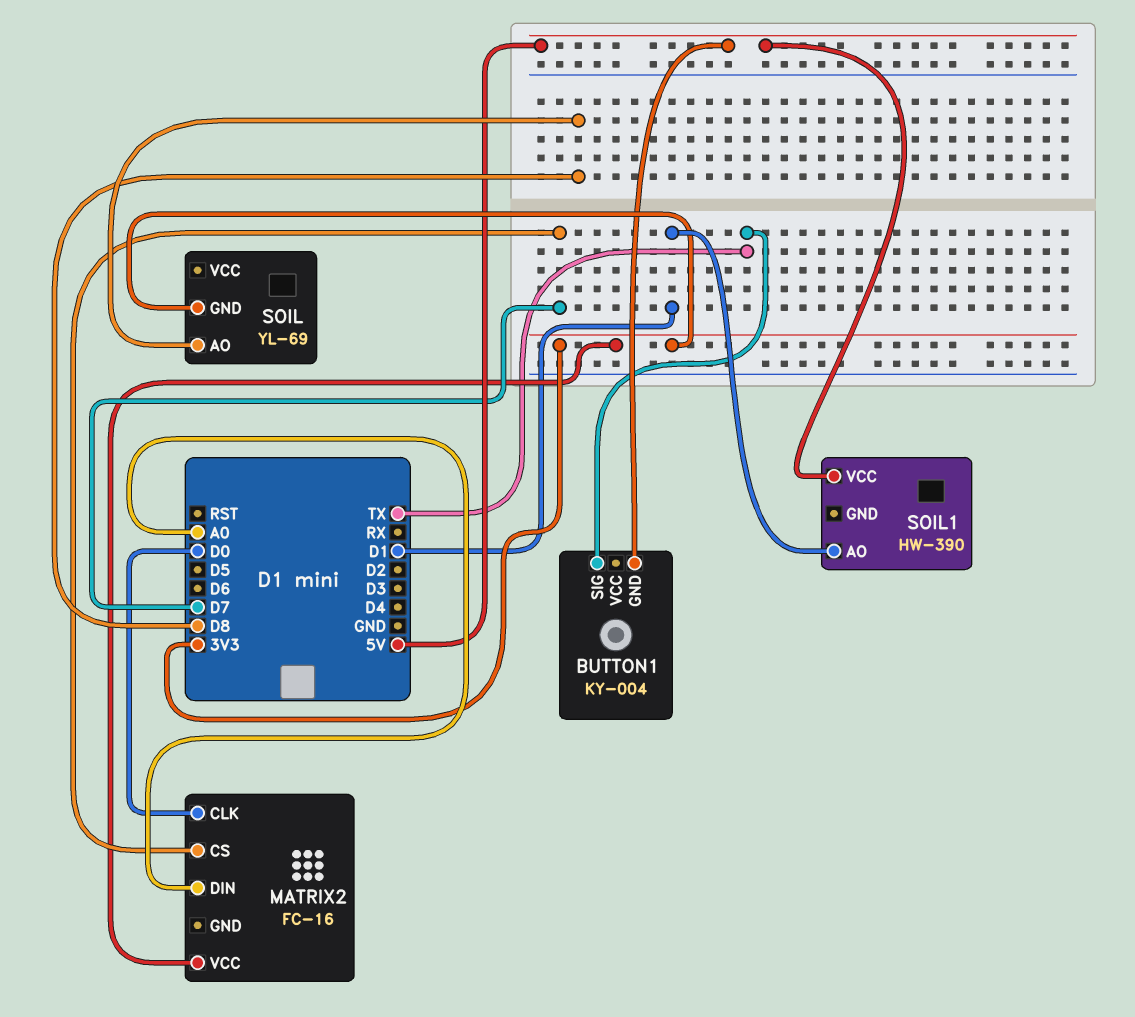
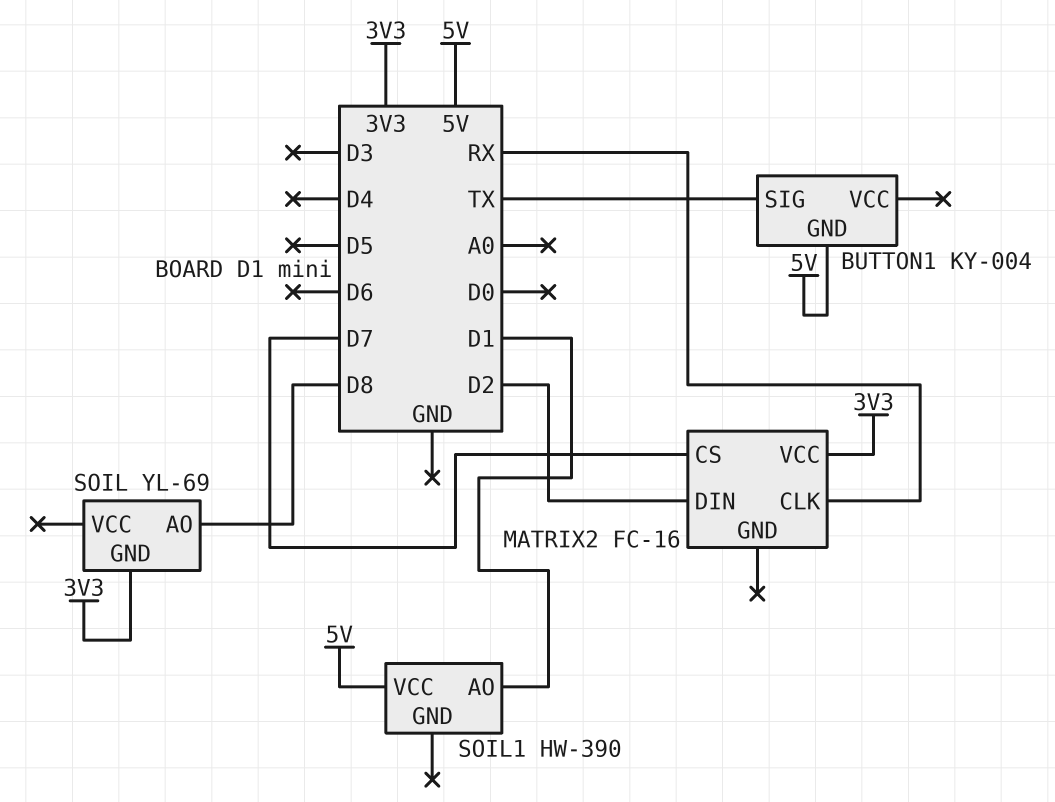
MATRIX2 pin CLK: D0 -> RX
MATRIX2 pin DIN: A0 -> D2

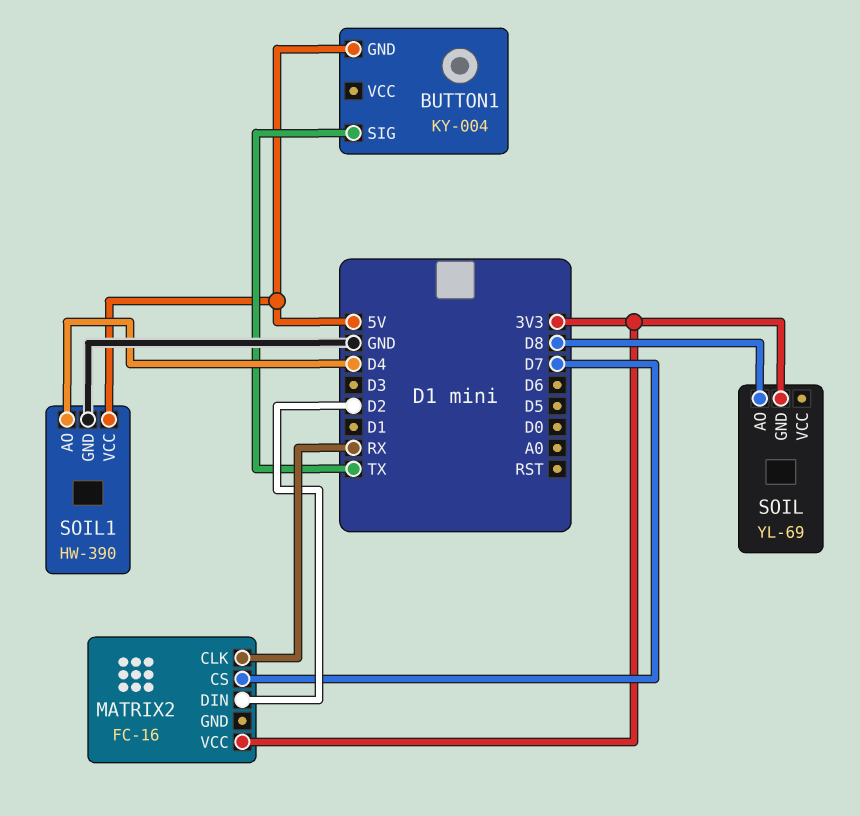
SOIL1 pin AO: D1 -> D4
SOIL1 pin GND: none -> GND

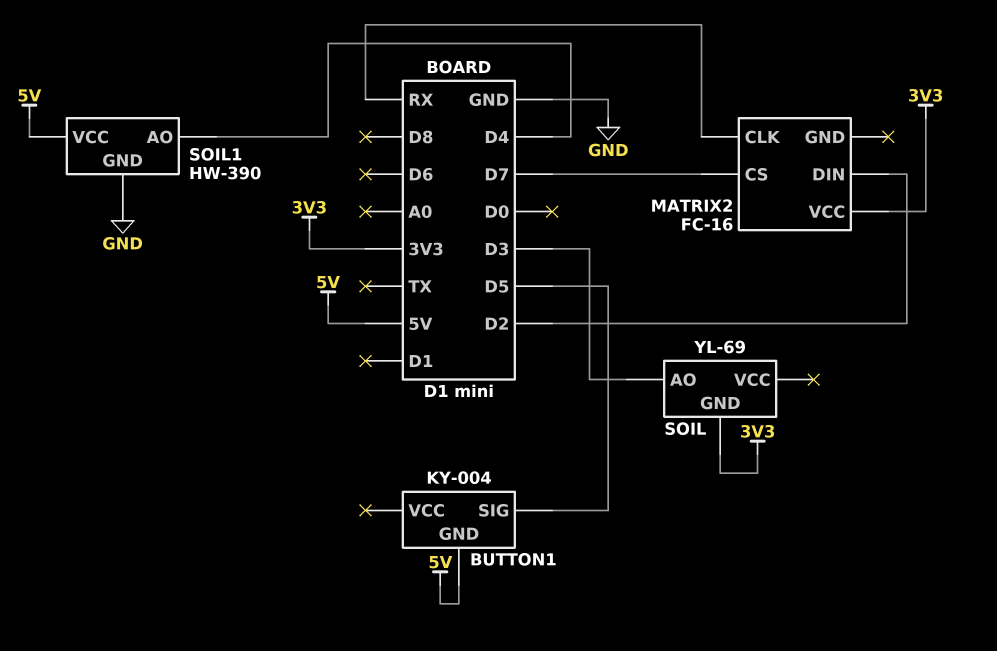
BUTTON1 pin SIG: TX -> D5
SOIL pin AO: D8 -> D3

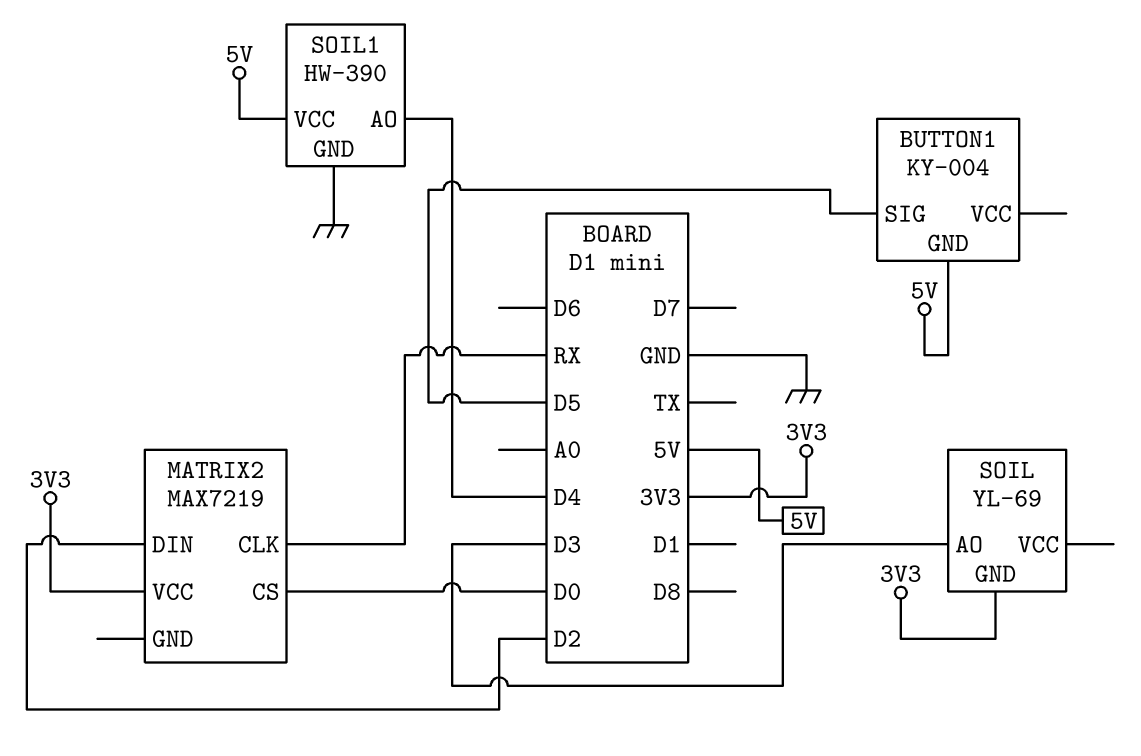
MATRIX2: FC-16 -> MAX7219
MATRIX2 pin CS: D7 -> D0

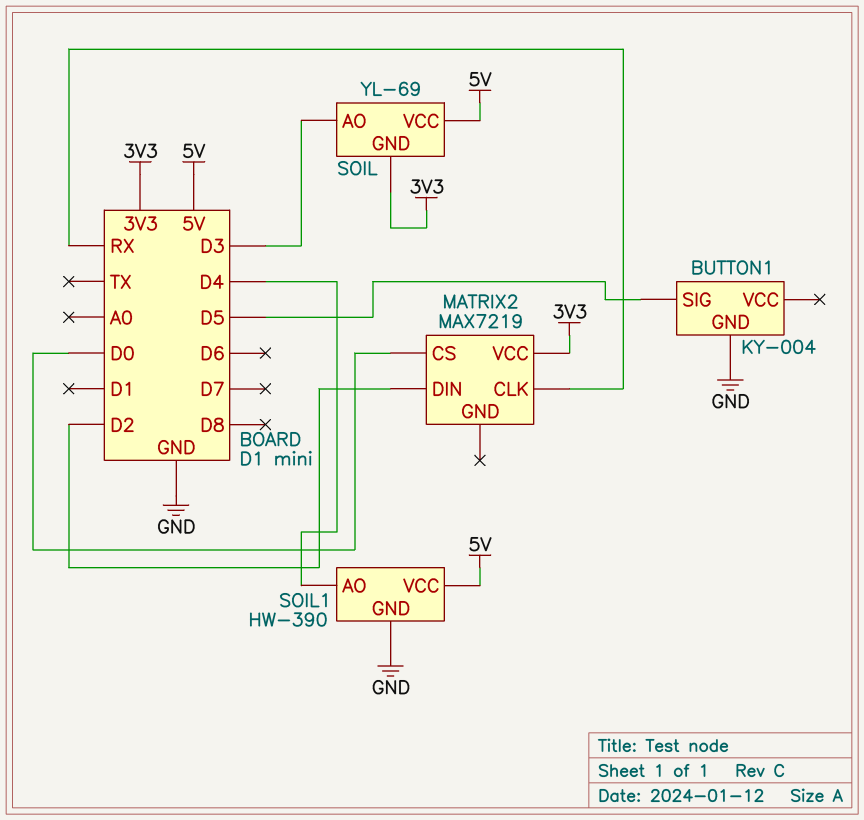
BUTTON1 pin GND: 5V -> GND
SOIL pin VCC: none -> 5V

